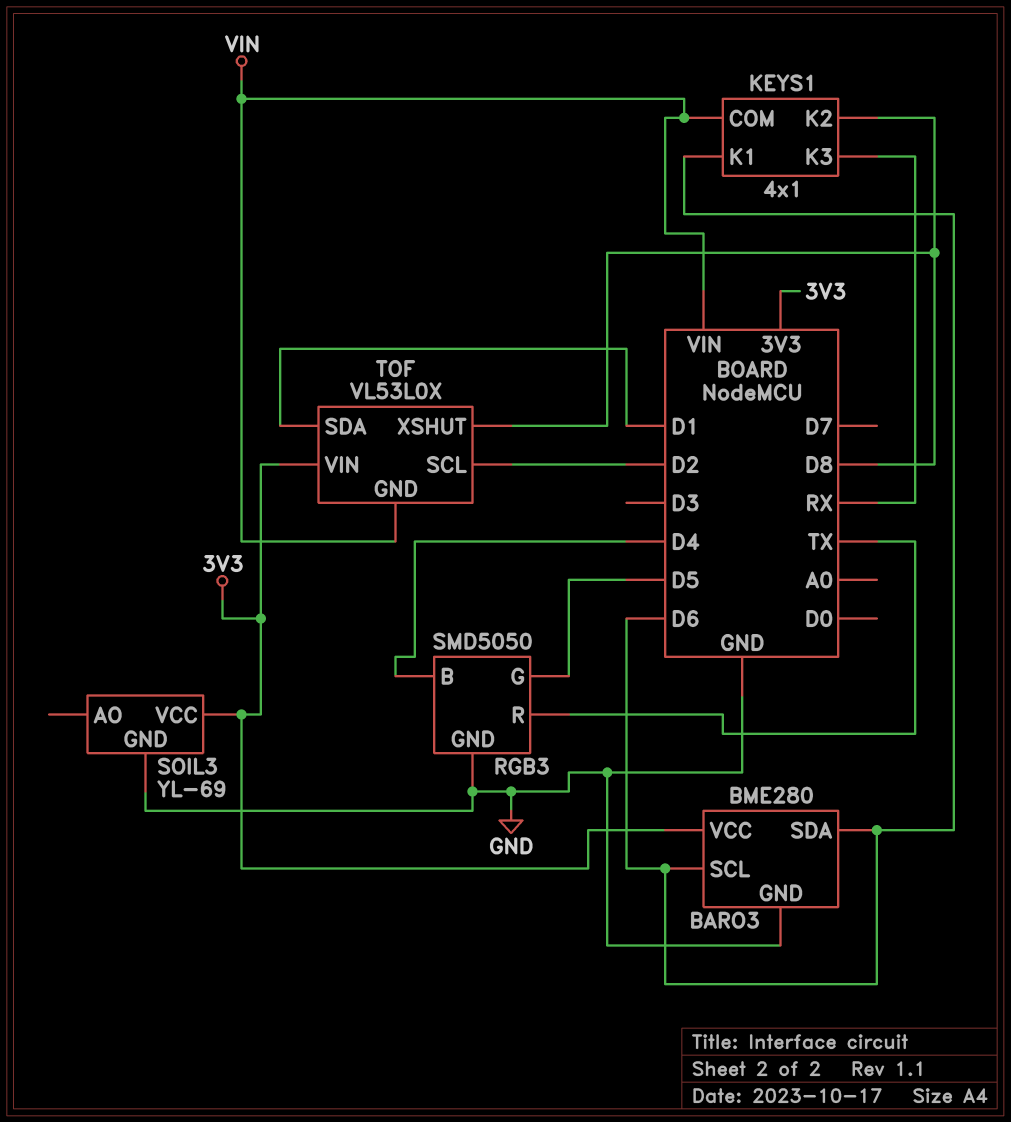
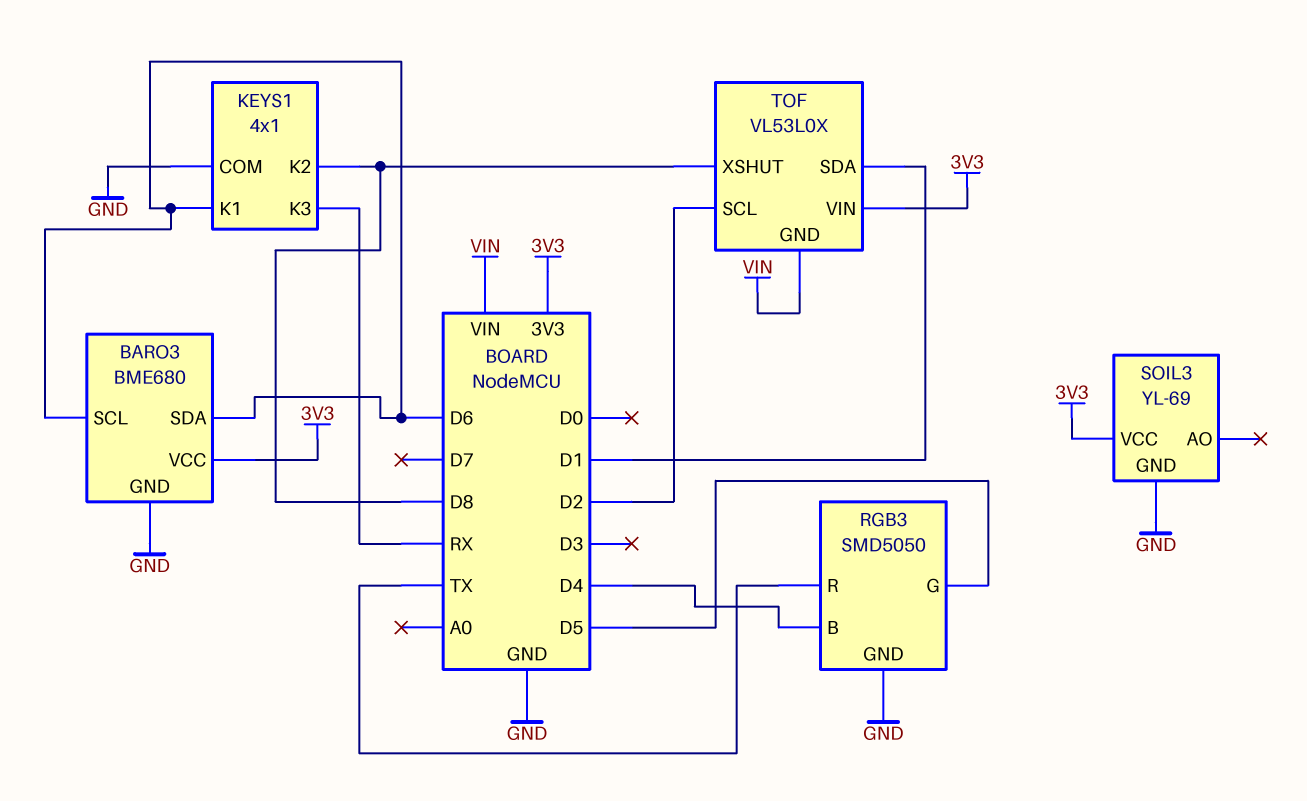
BARO3: BME280 -> BME680
KEYS1 pin COM: VIN -> GND

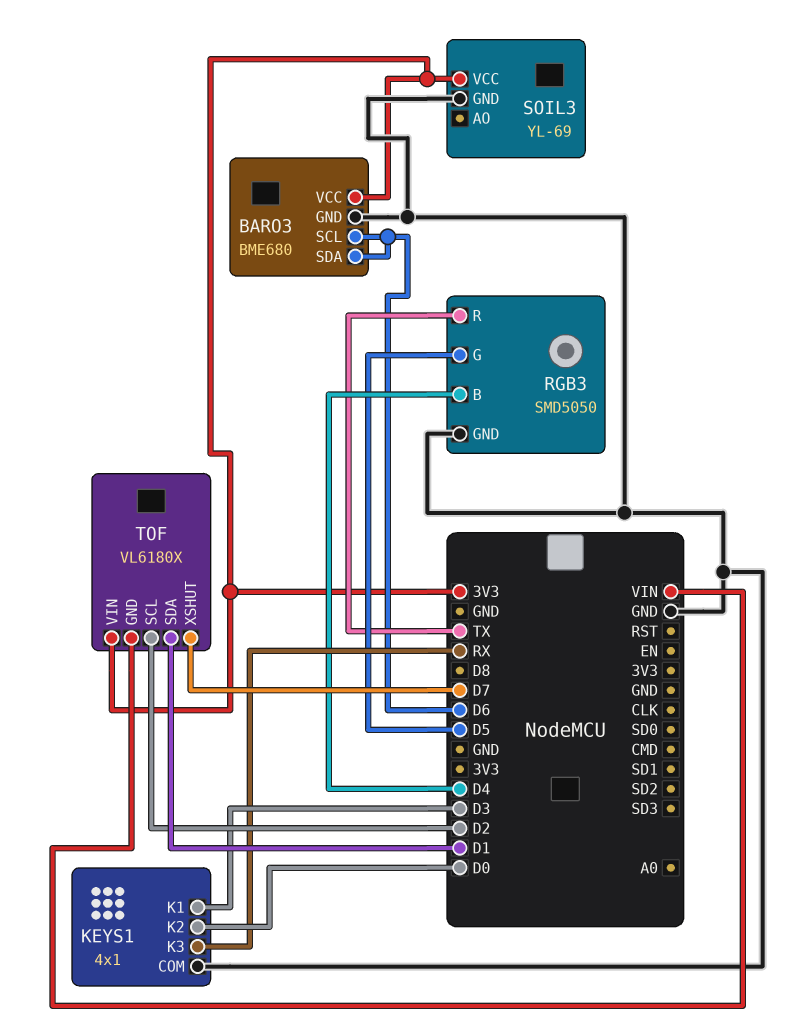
KEYS1 pin K1: D6 -> D3
KEYS1 pin K2: D8 -> D0
TOF: VL53L0X -> VL6180X
TOF pin XSHUT: D8 -> D7

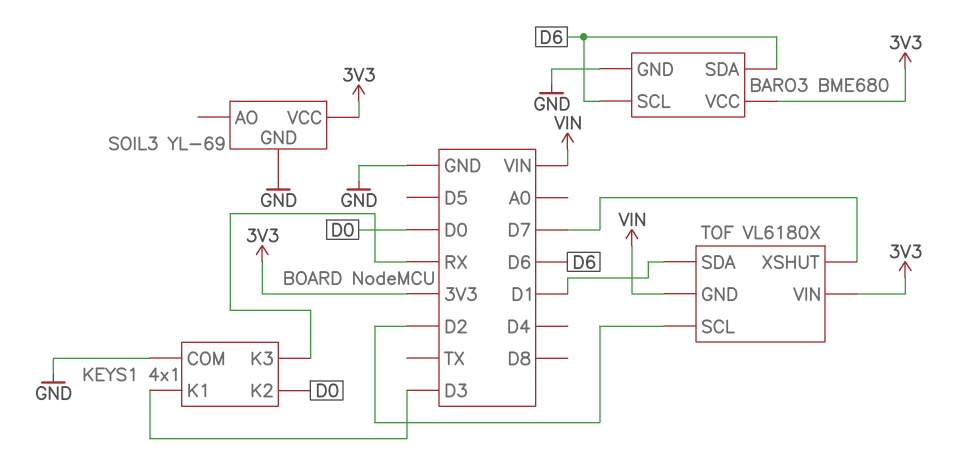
RGB3: SMD5050 -> none
RGB3 pin B: D4 -> none
RGB3 pin G: D5 -> none
RGB3 pin GND: GND -> none
RGB3 pin R: TX -> none

